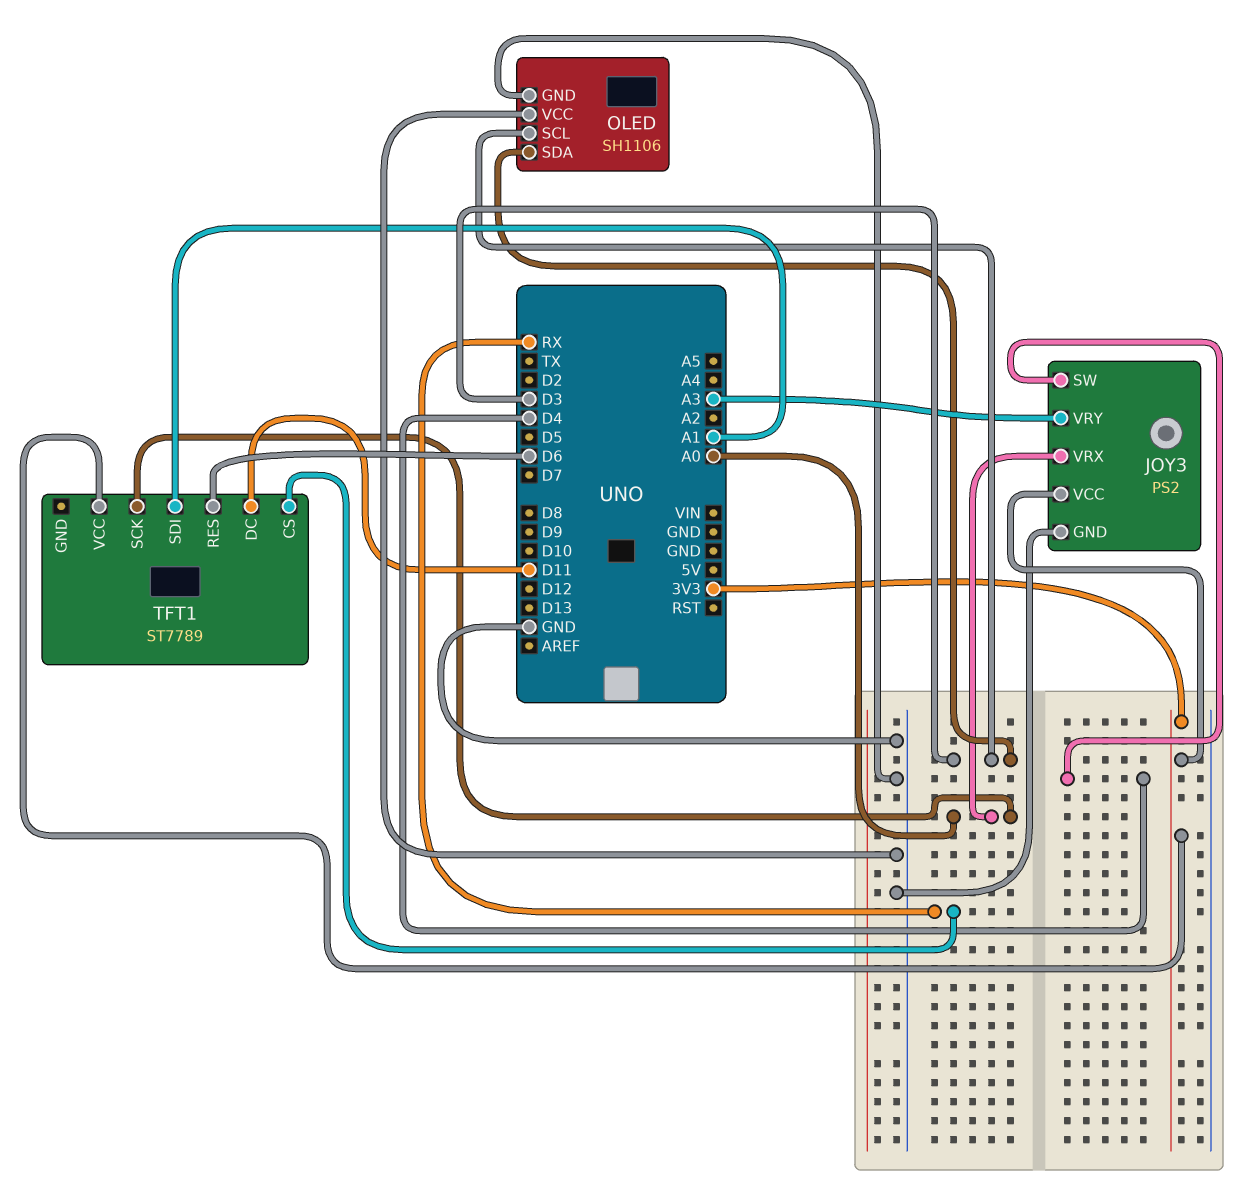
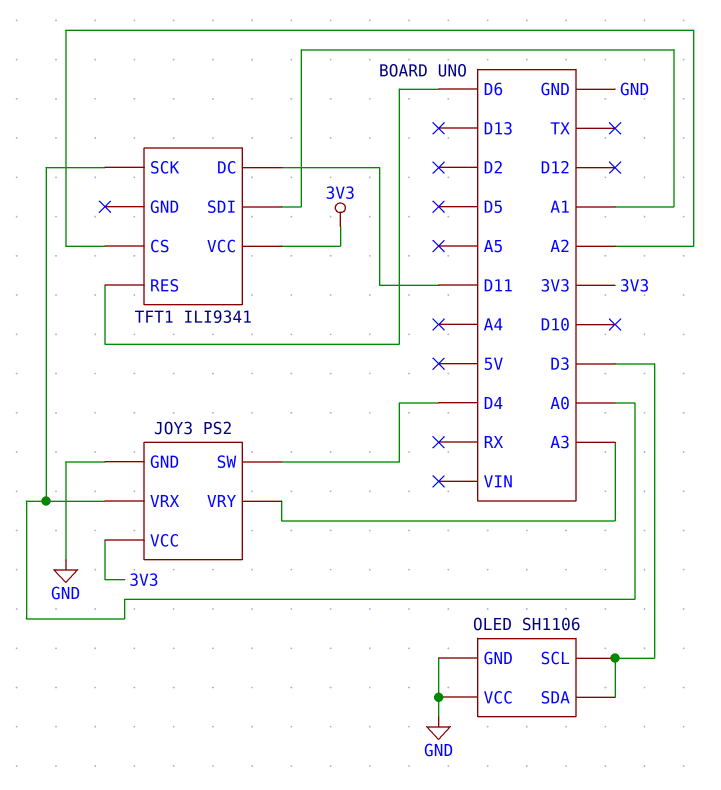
TFT1: ST7789 -> ILI9341
TFT1 pin CS: RX -> A2

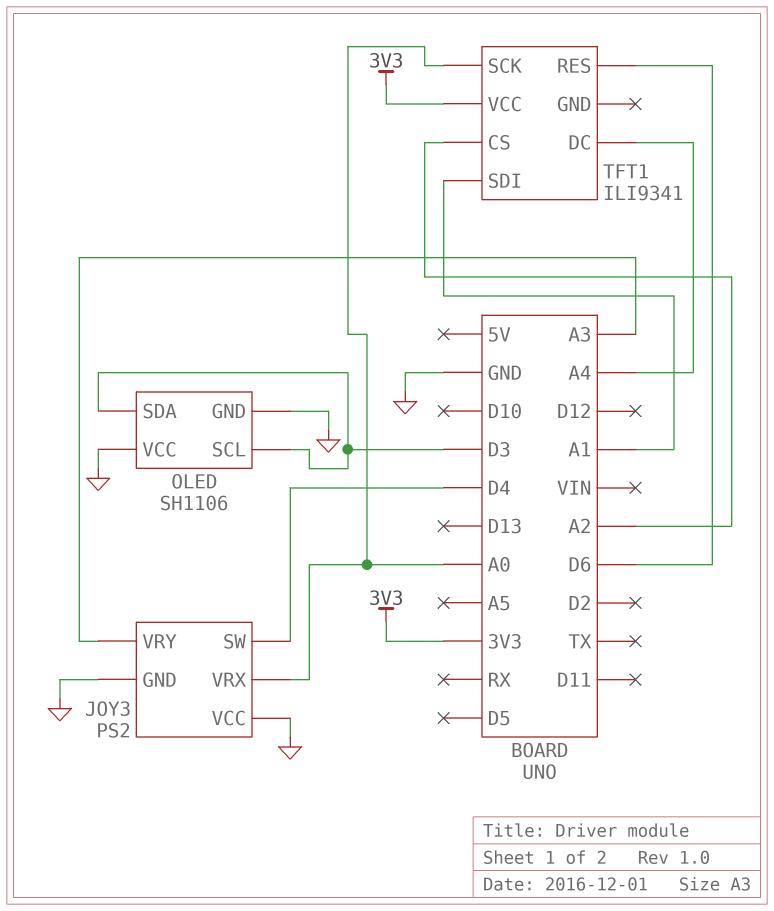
JOY3 pin VCC: 3V3 -> GND
TFT1 pin DC: D11 -> A4

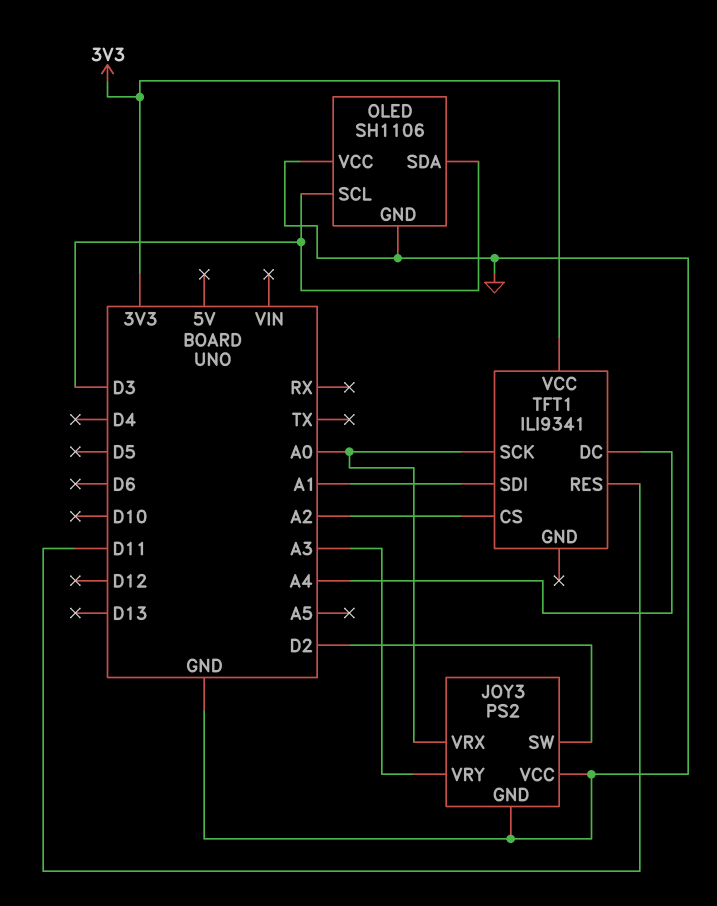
JOY3 pin SW: D4 -> D2
TFT1 pin RES: D6 -> D11

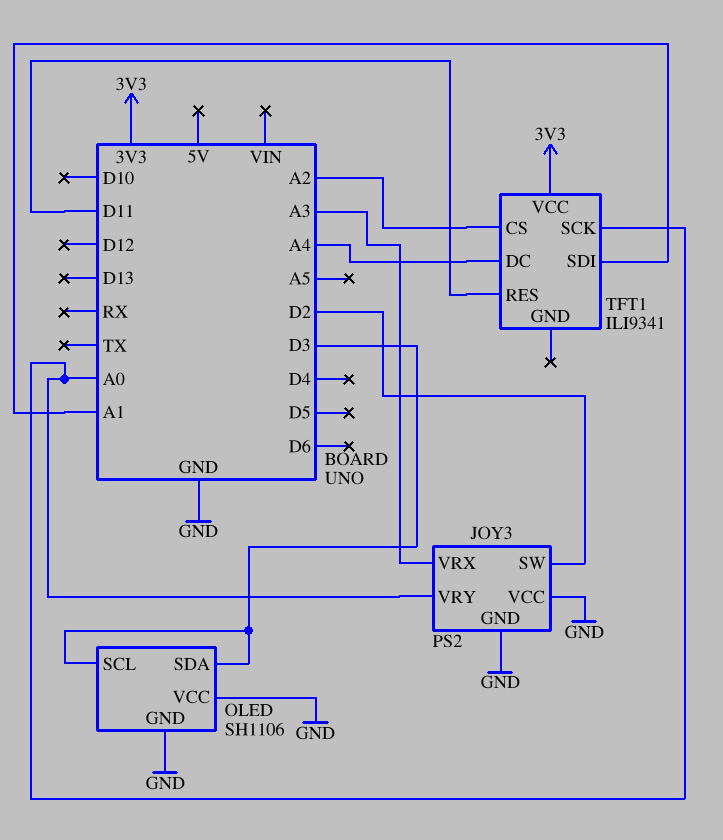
JOY3 pin VRX: A0 -> A3
JOY3 pin VRY: A3 -> A0

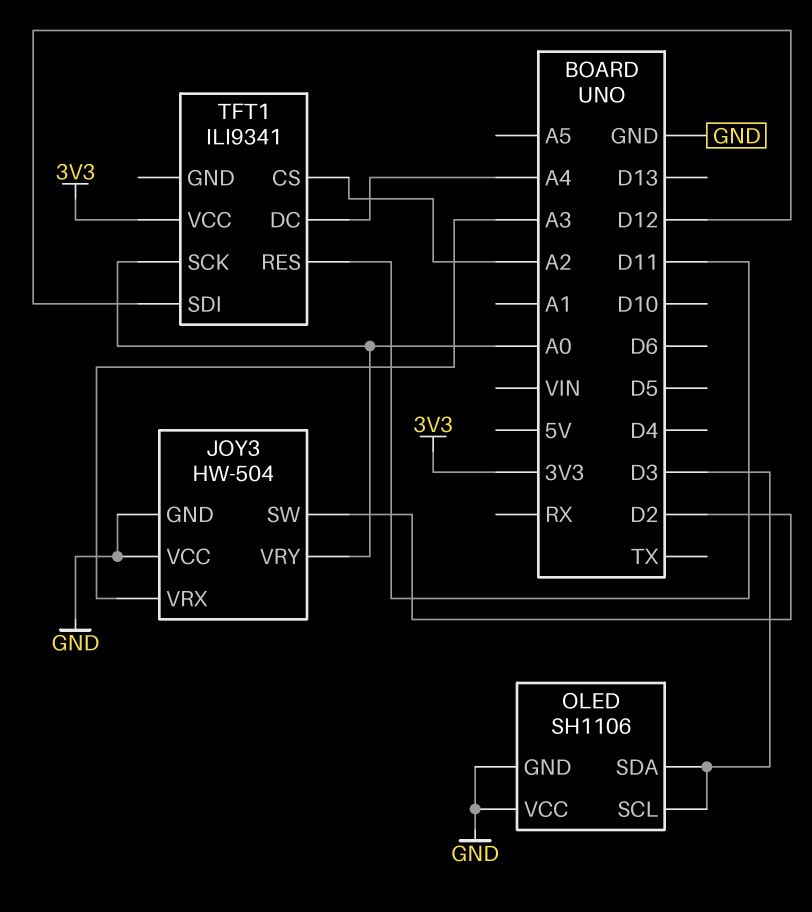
JOY3: PS2 -> HW-504
TFT1 pin SDI: A1 -> D12

